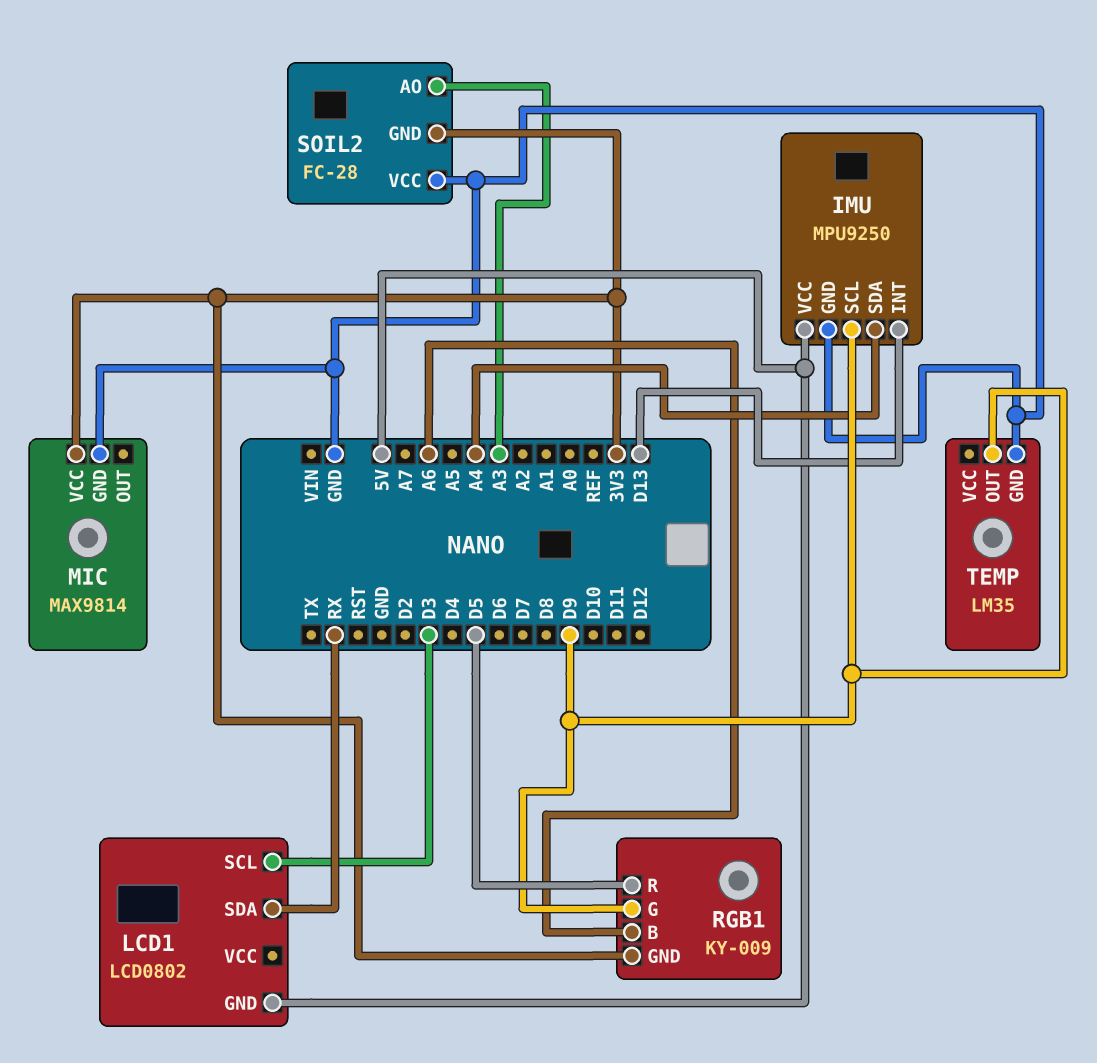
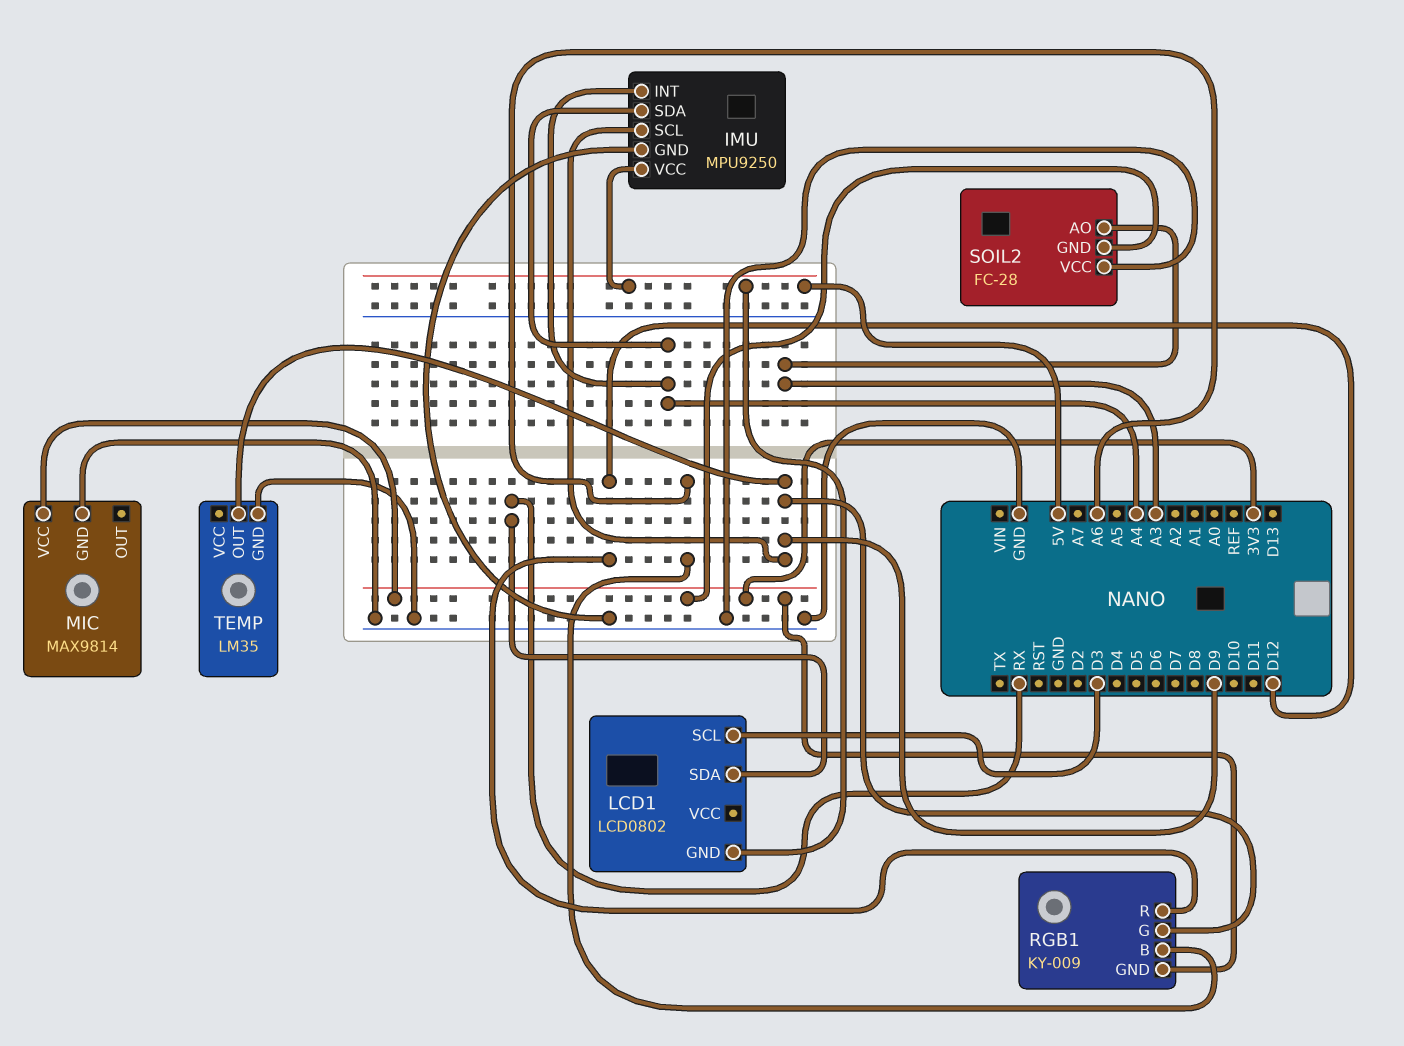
IMU pin INT: D13 -> A4
RGB1 pin R: D5 -> D12

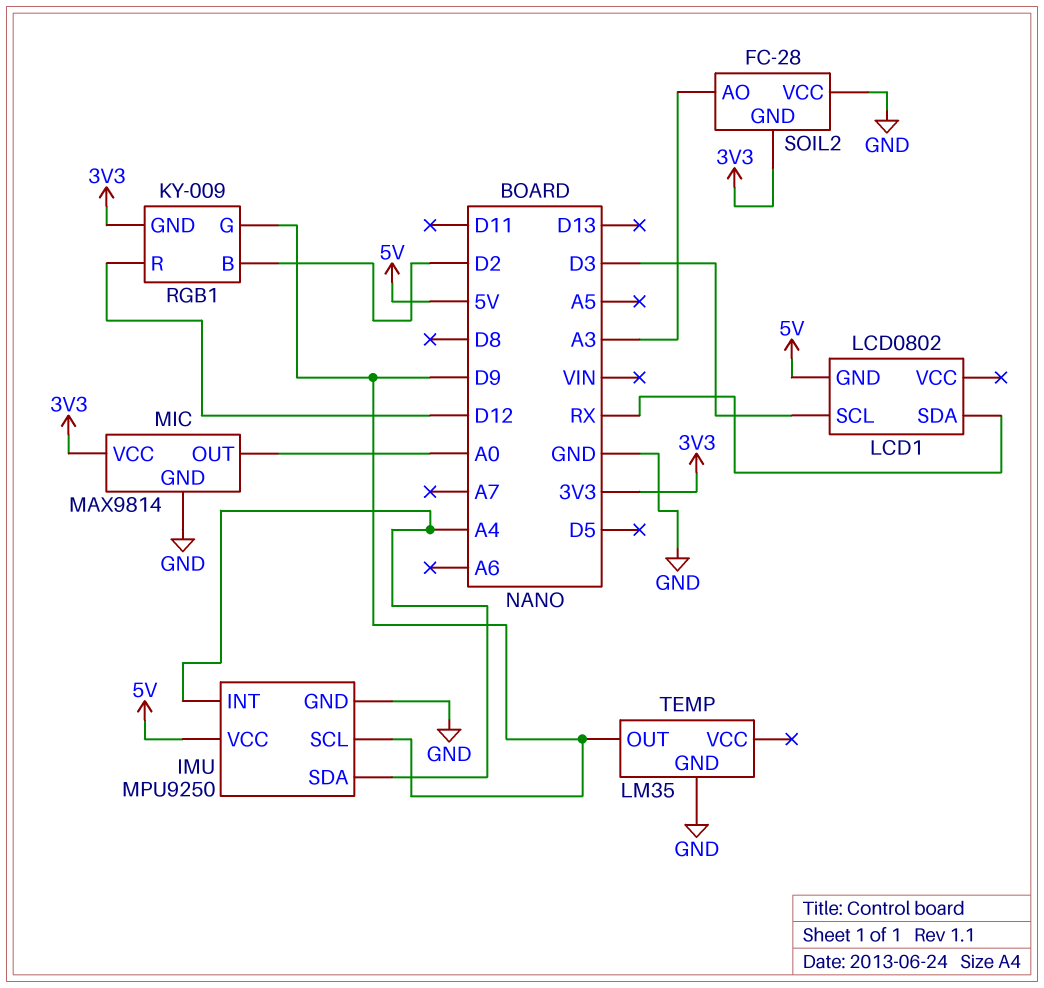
MIC pin OUT: none -> A0
RGB1 pin B: A6 -> D2

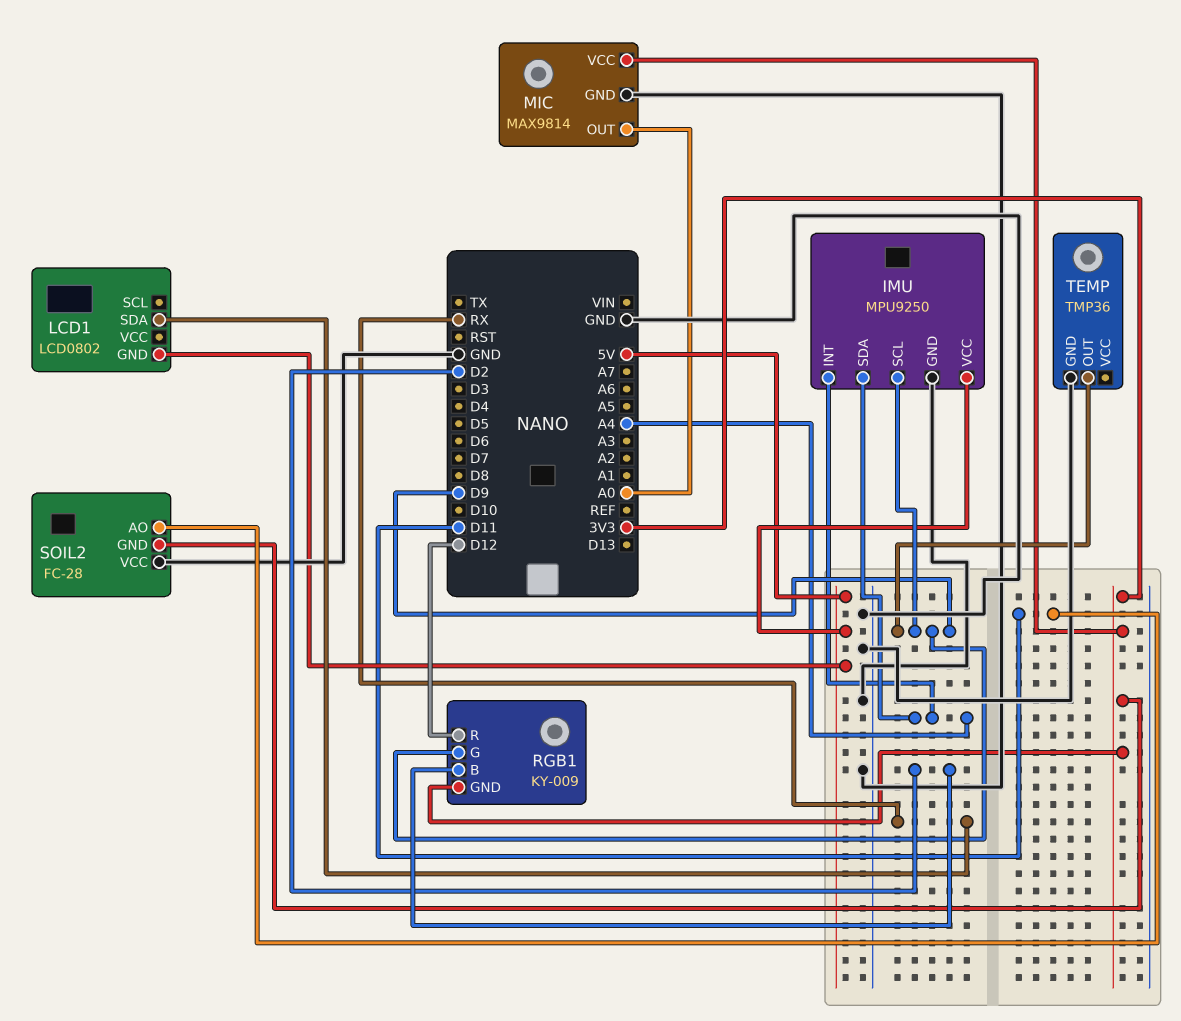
LCD1 pin SCL: D3 -> none
SOIL2 pin AO: A3 -> D11
TEMP: LM35 -> TMP36

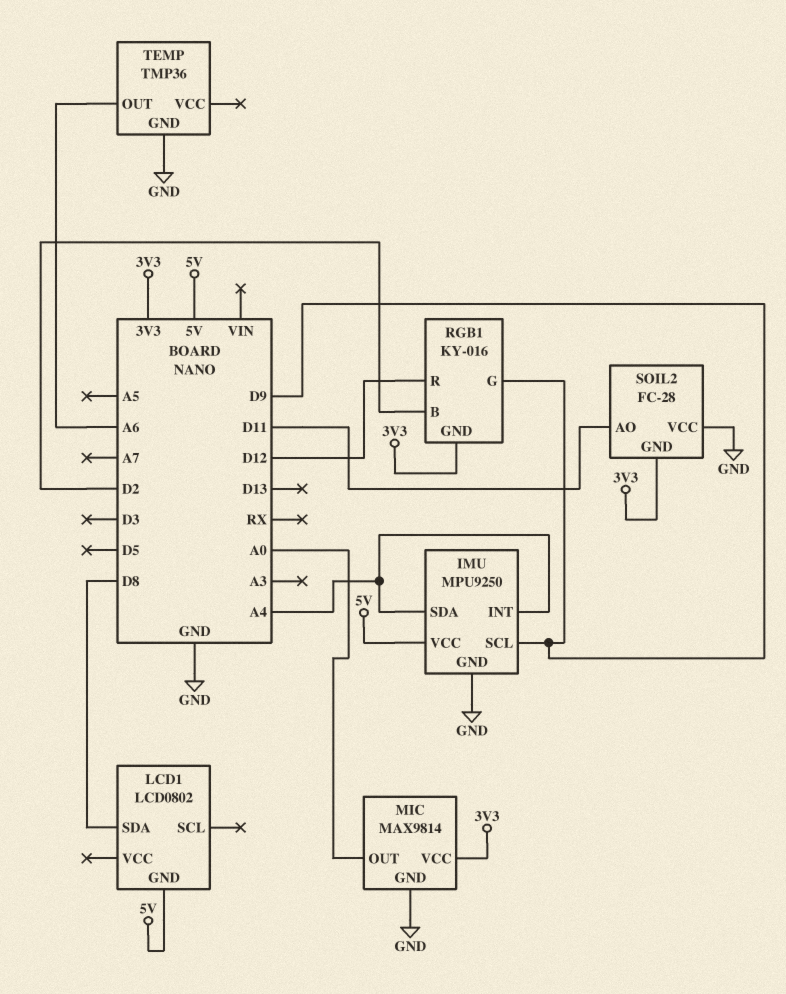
LCD1 pin SDA: RX -> D8
RGB1: KY-009 -> KY-016
TEMP pin OUT: D9 -> A6

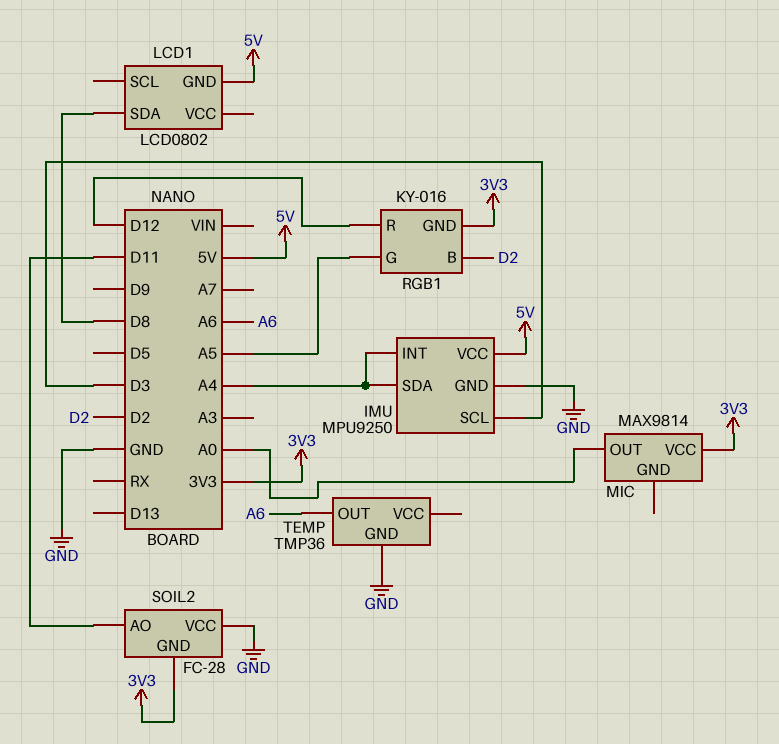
IMU pin SCL: D9 -> D3
MIC pin GND: GND -> none
RGB1 pin G: D9 -> A5

